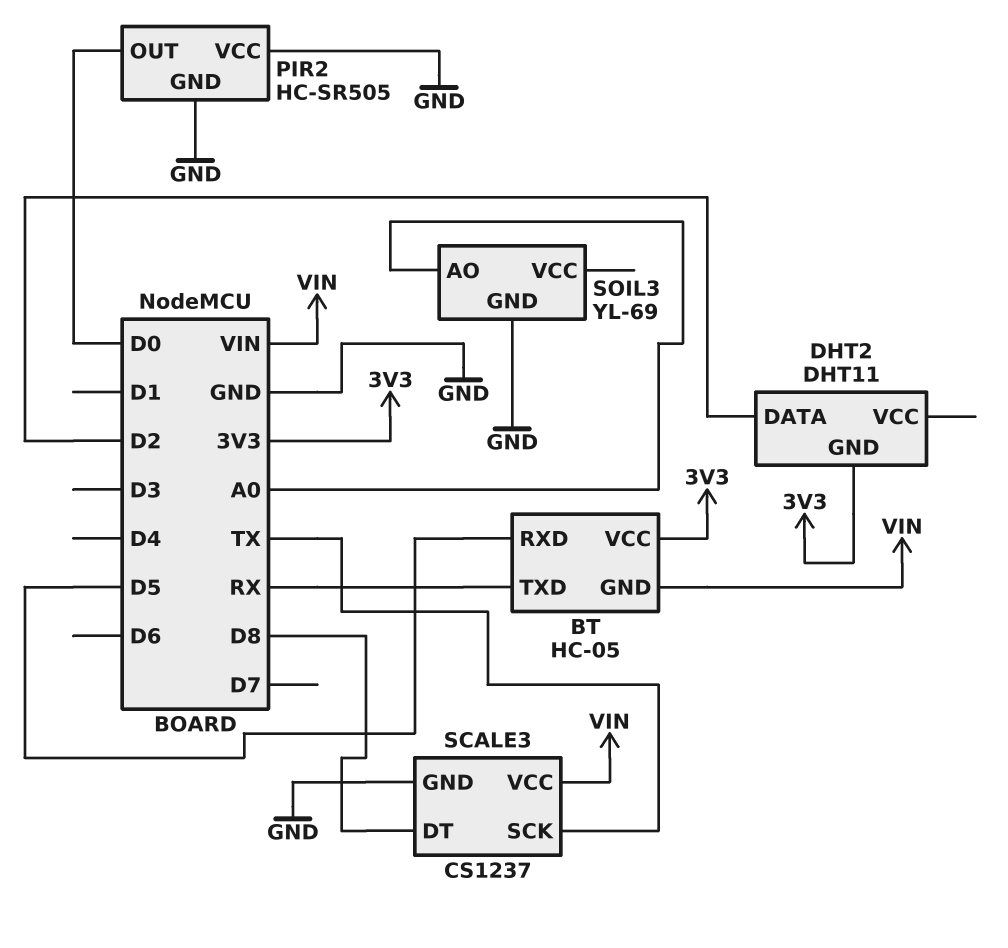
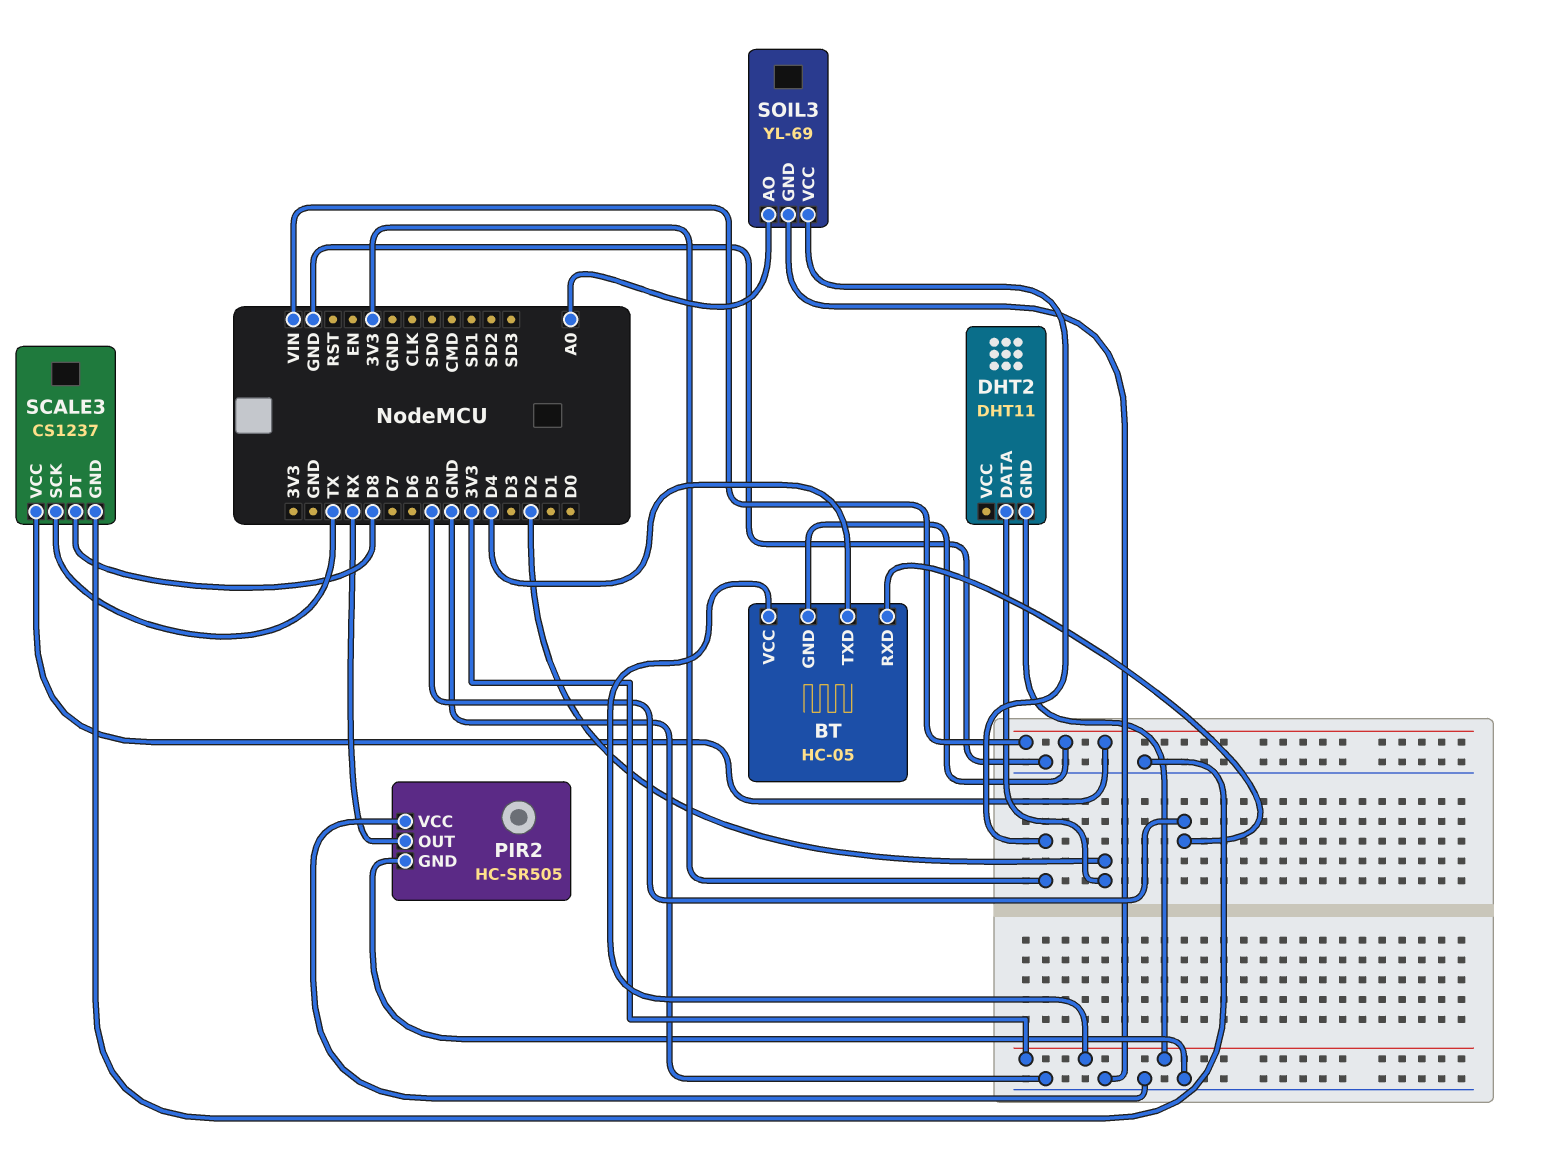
BT pin TXD: RX -> D4
PIR2 pin OUT: D0 -> RX
SOIL3 pin VCC: none -> 3V3

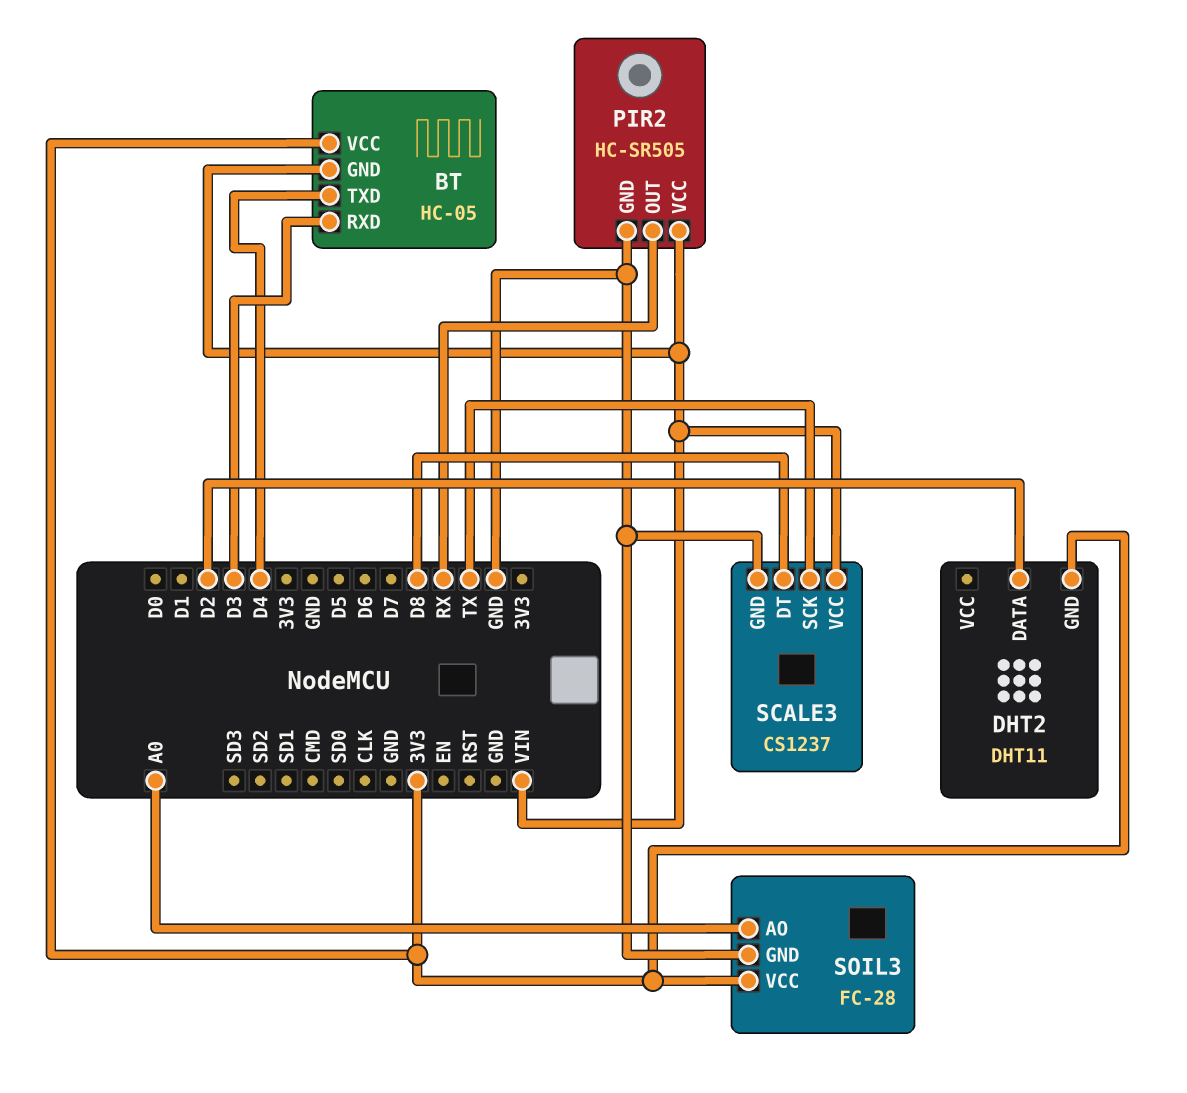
BT pin RXD: D5 -> D3
PIR2 pin VCC: GND -> VIN
SOIL3: YL-69 -> FC-28

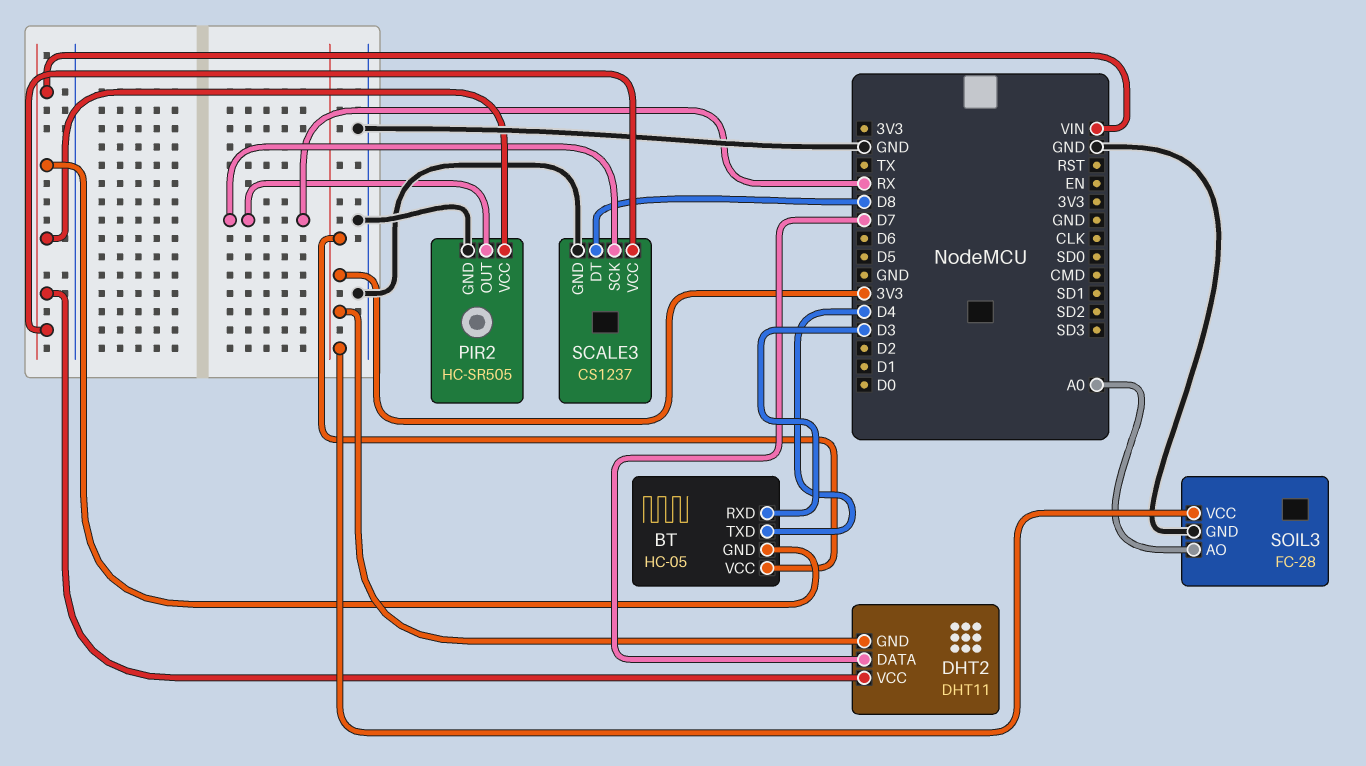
DHT2 pin DATA: D2 -> D7
DHT2 pin VCC: none -> VIN
SCALE3 pin SCK: TX -> RX

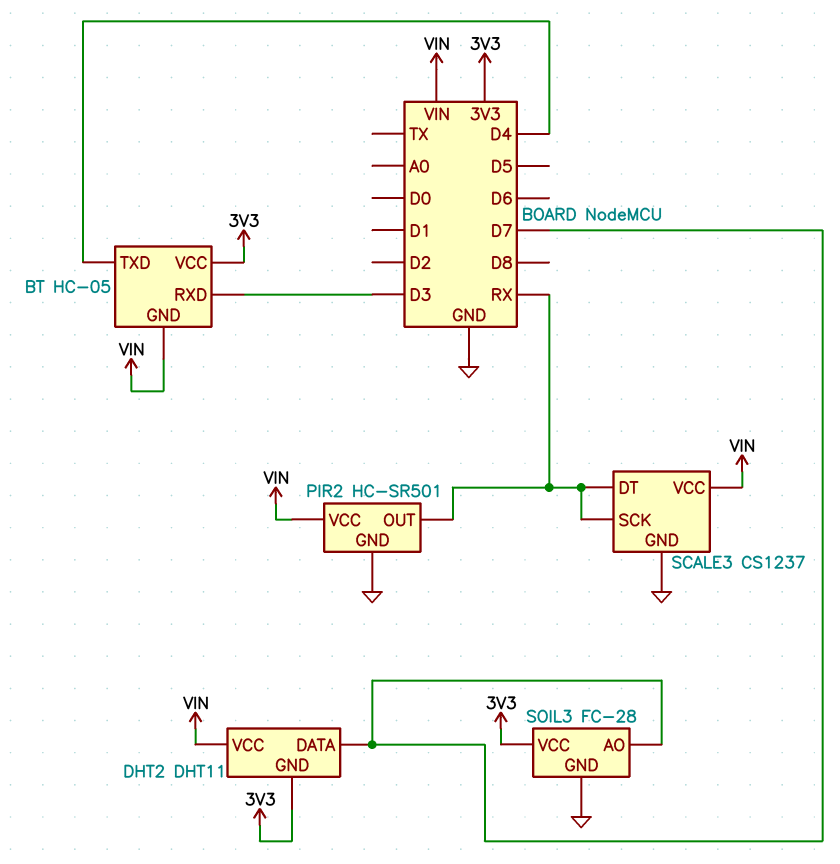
PIR2: HC-SR505 -> HC-SR501
SCALE3 pin DT: D8 -> RX
SOIL3 pin AO: A0 -> D7

